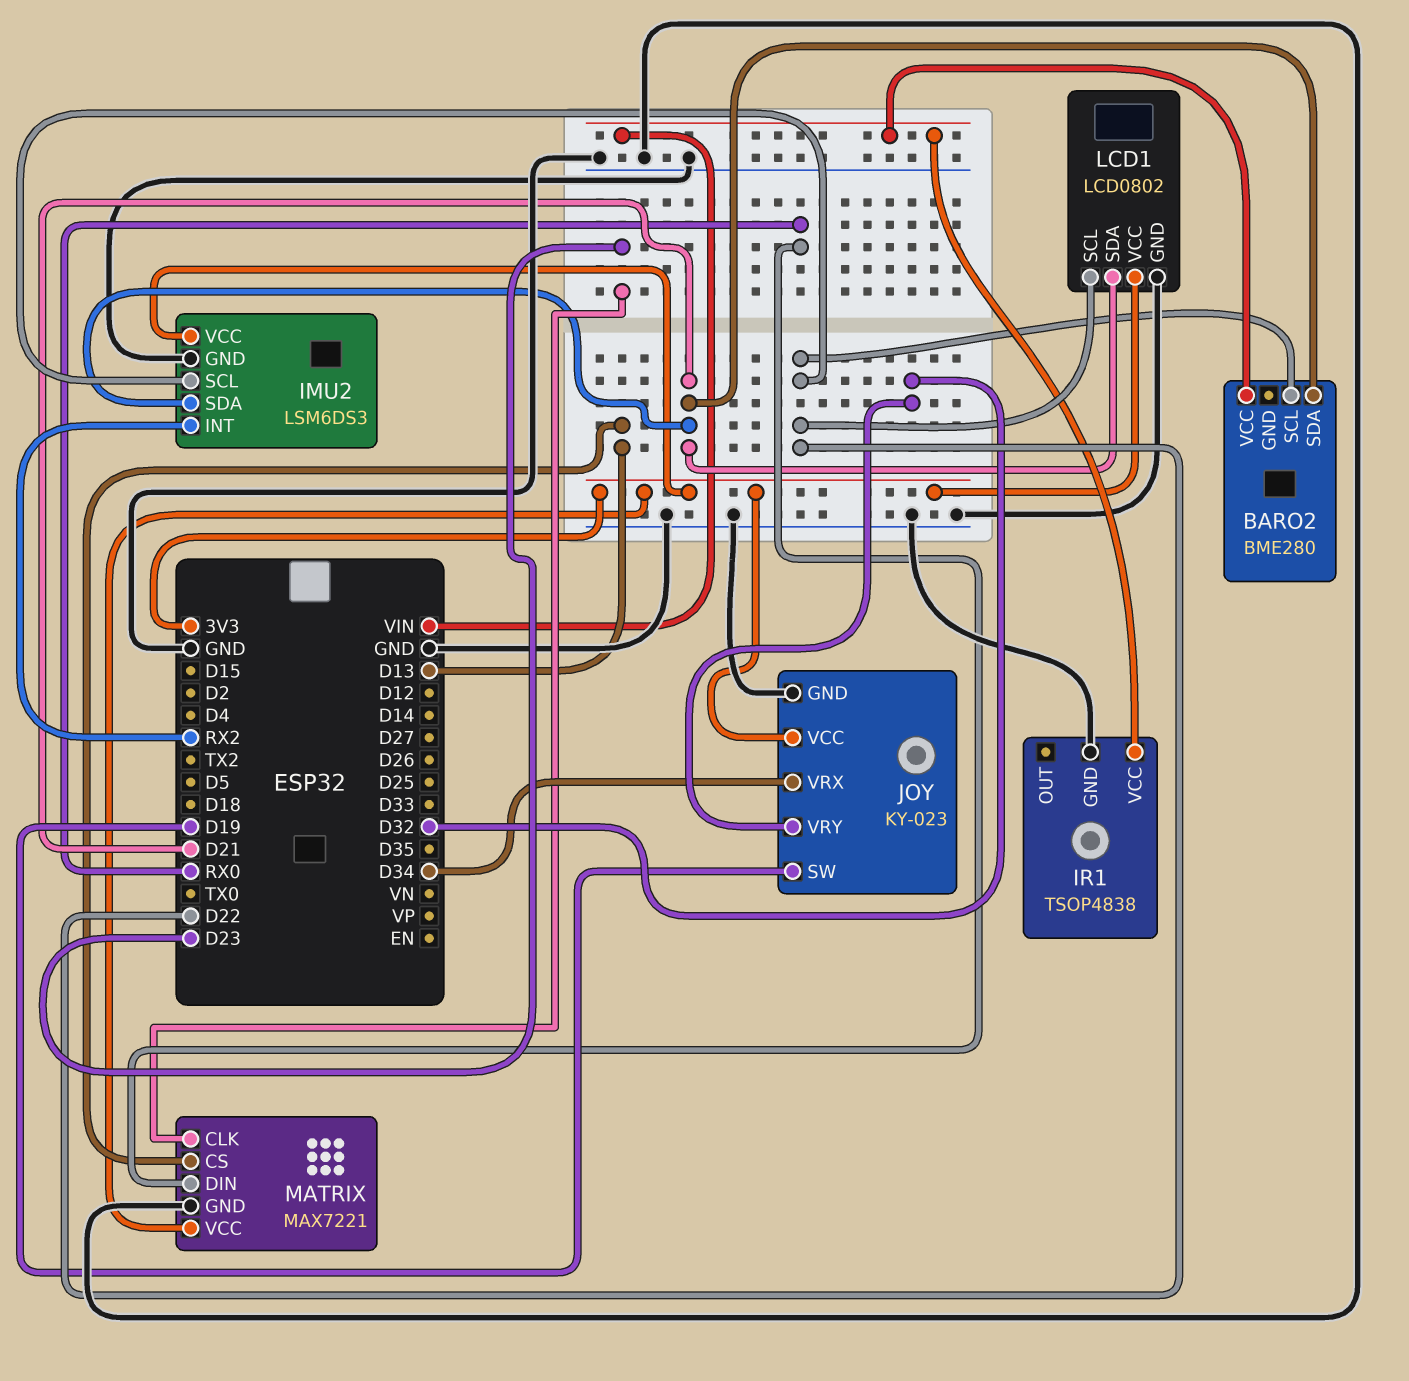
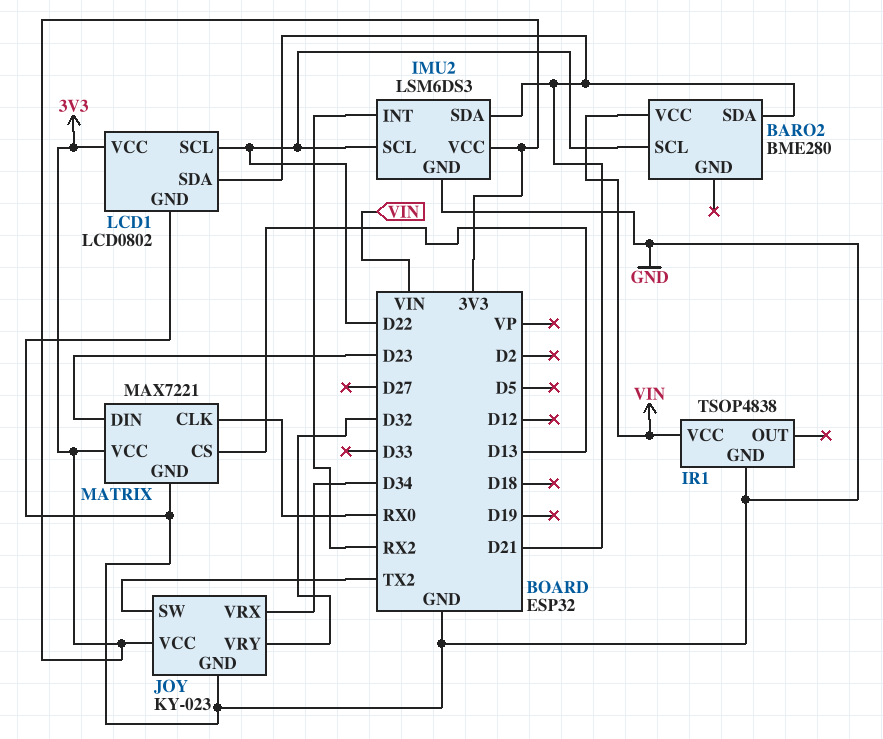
JOY pin SW: D19 -> TX2
MATRIX pin CLK: D23 -> RX0
MATRIX pin DIN: RX0 -> D23

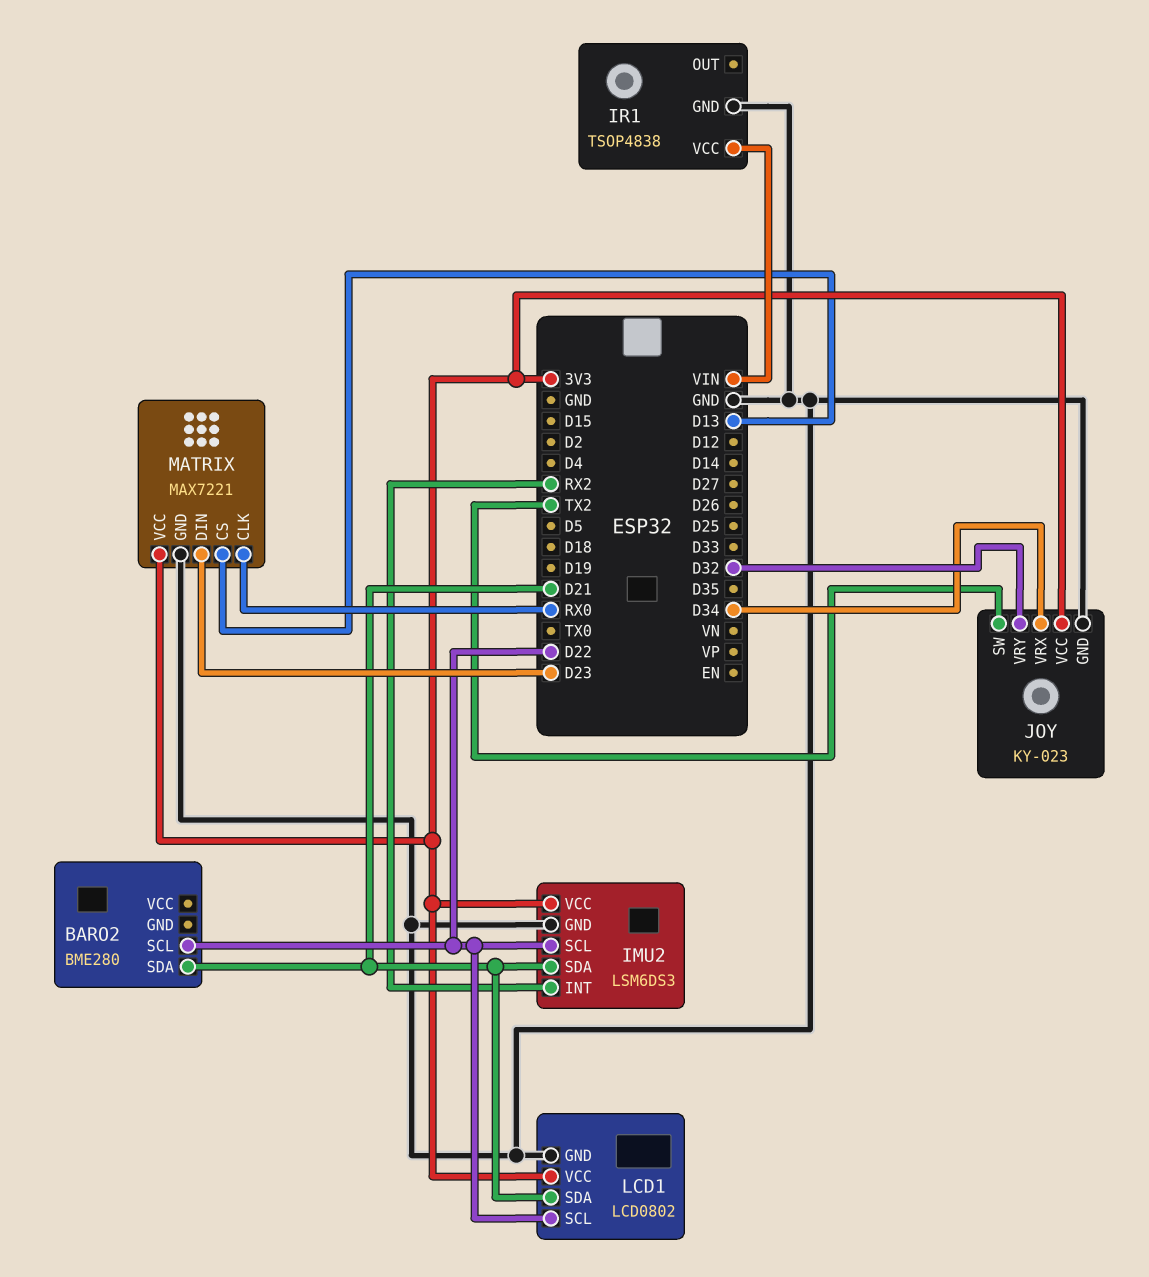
BARO2 pin VCC: VIN -> none

